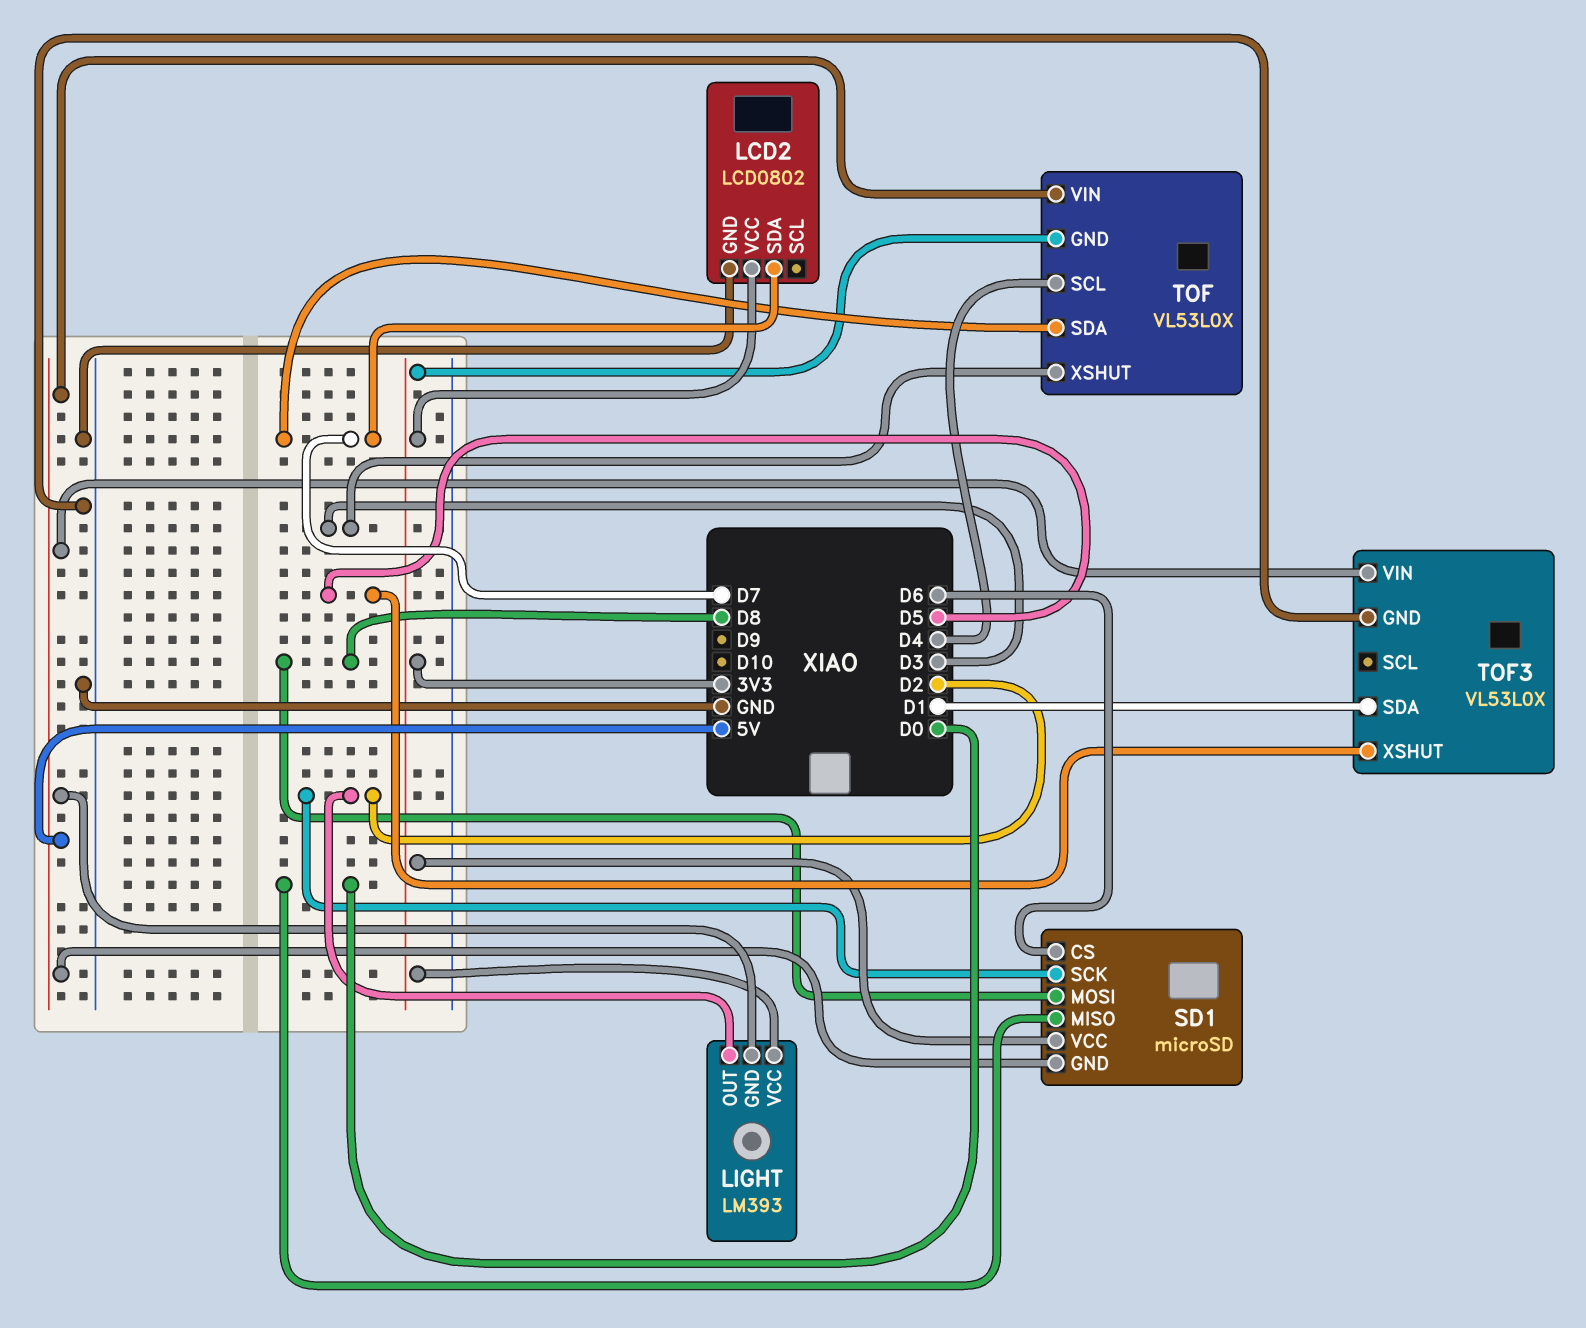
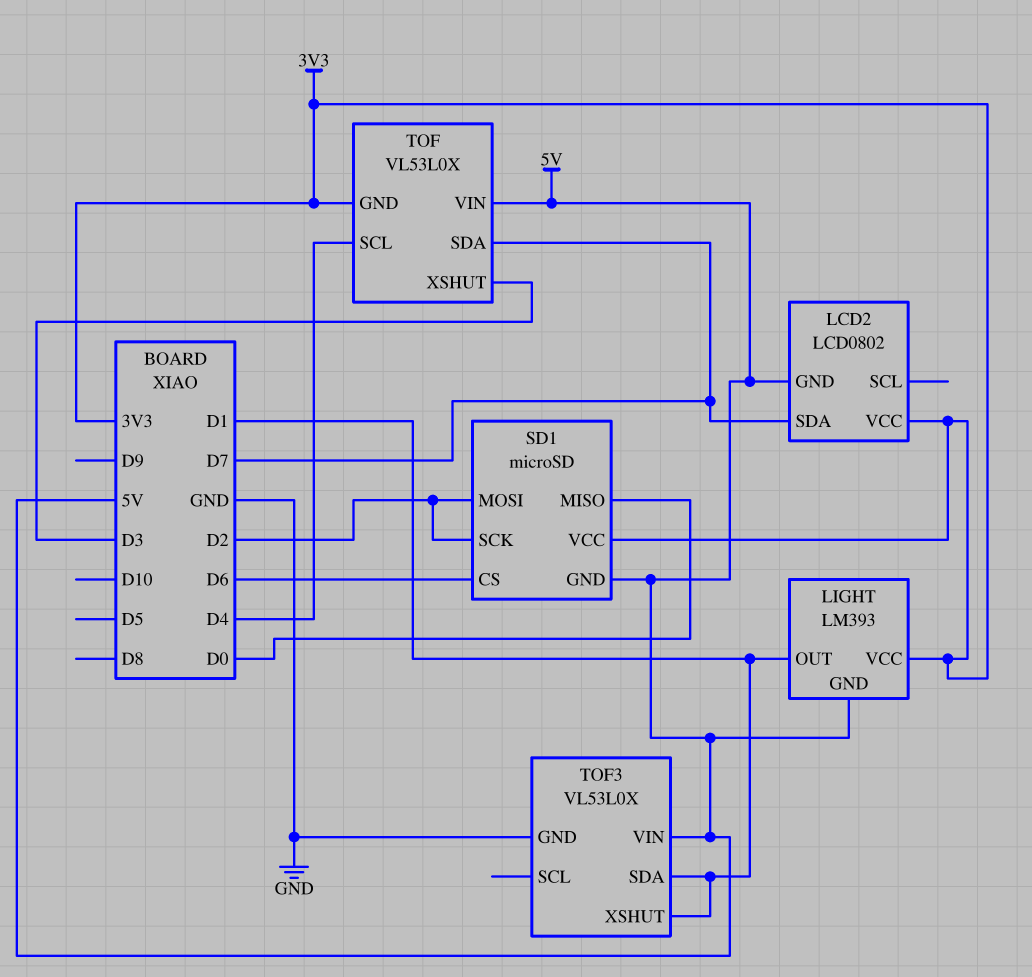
LCD2 pin GND: GND -> 5V
LIGHT pin OUT: D2 -> D1
SD1 pin MOSI: D8 -> D2
TOF3 pin XSHUT: D5 -> D1

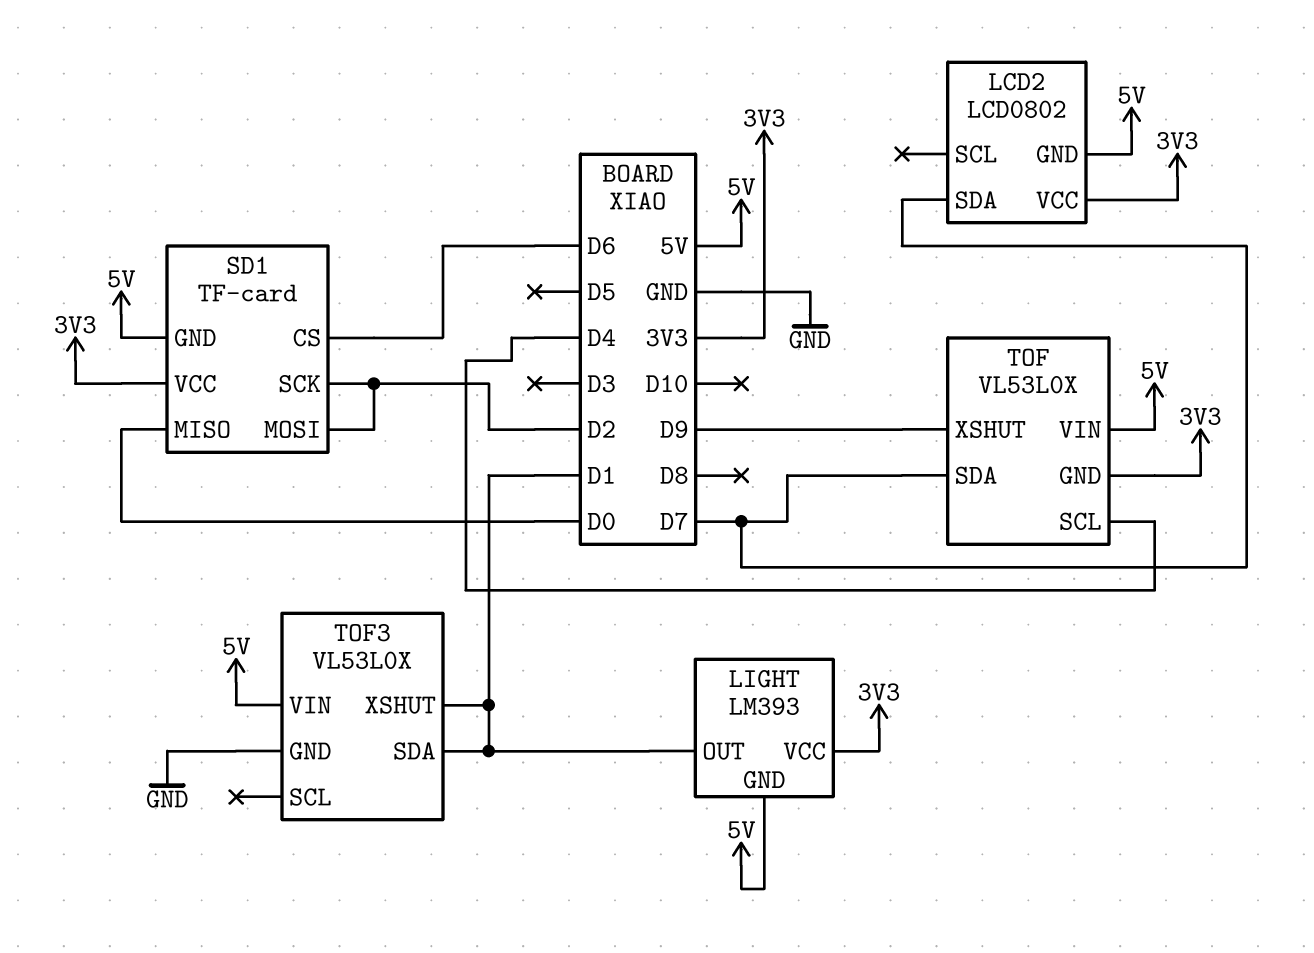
SD1: microSD -> TF-card
TOF pin XSHUT: D3 -> D9

